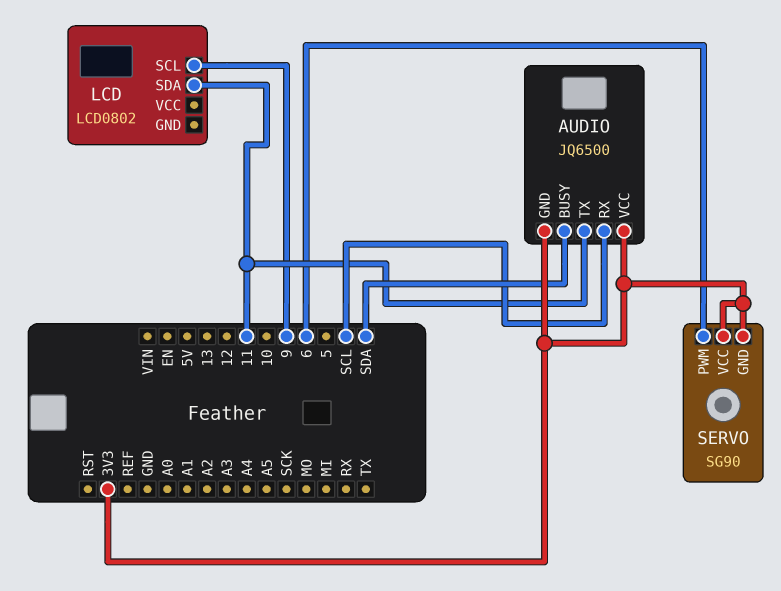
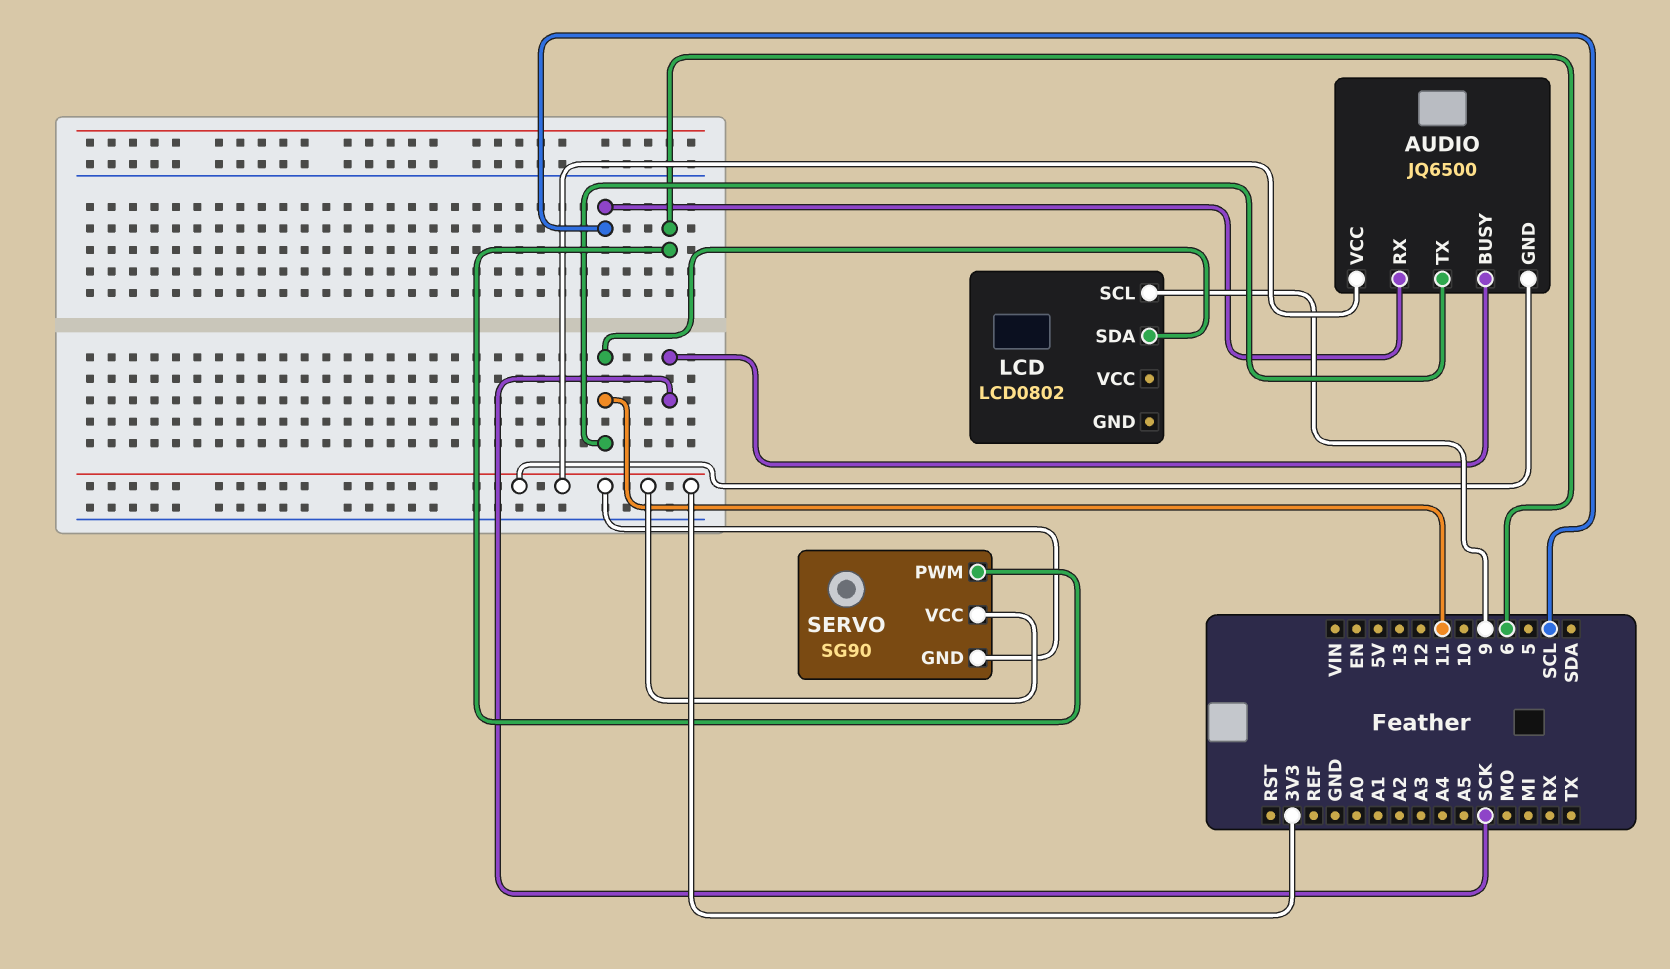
AUDIO pin BUSY: SDA -> SCK

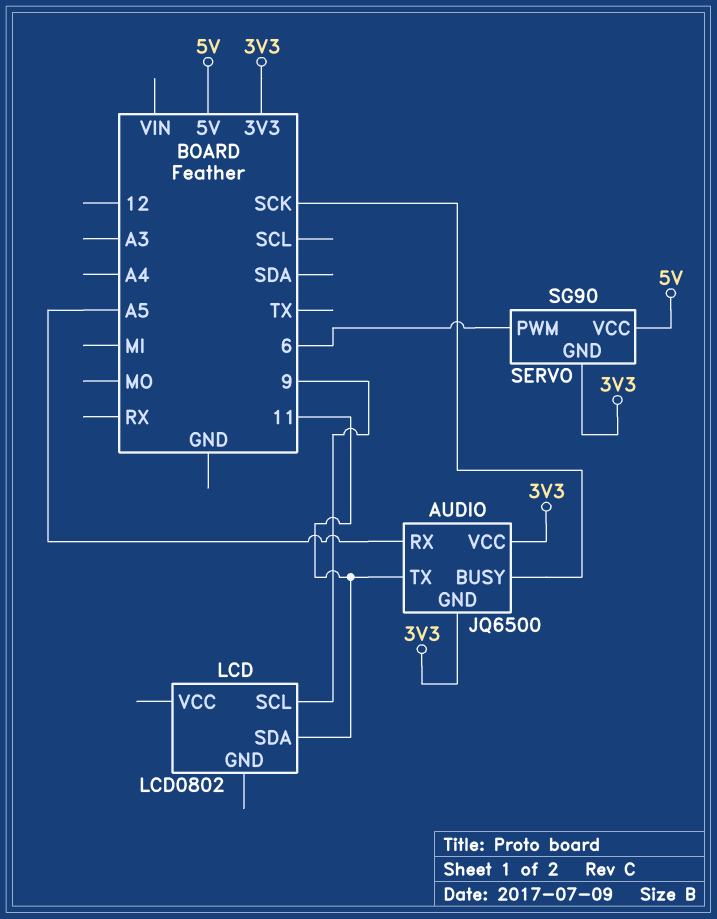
AUDIO pin RX: SCL -> A5
SERVO pin VCC: 3V3 -> 5V

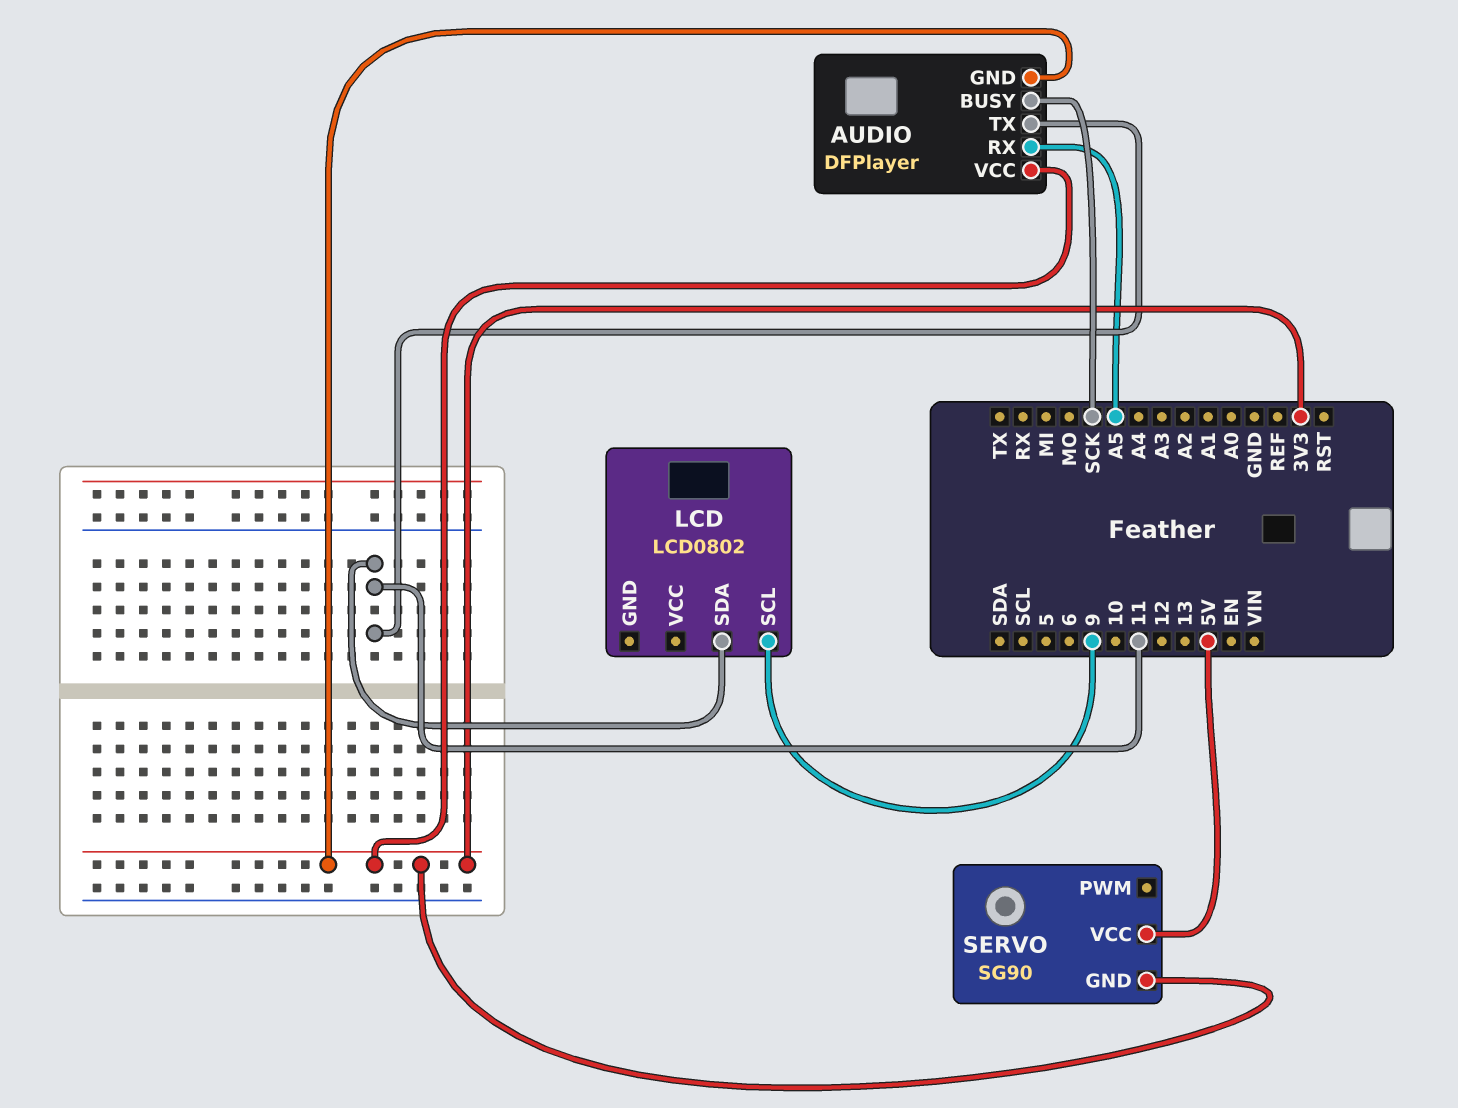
AUDIO: JQ6500 -> DFPlayer
SERVO pin PWM: 6 -> none

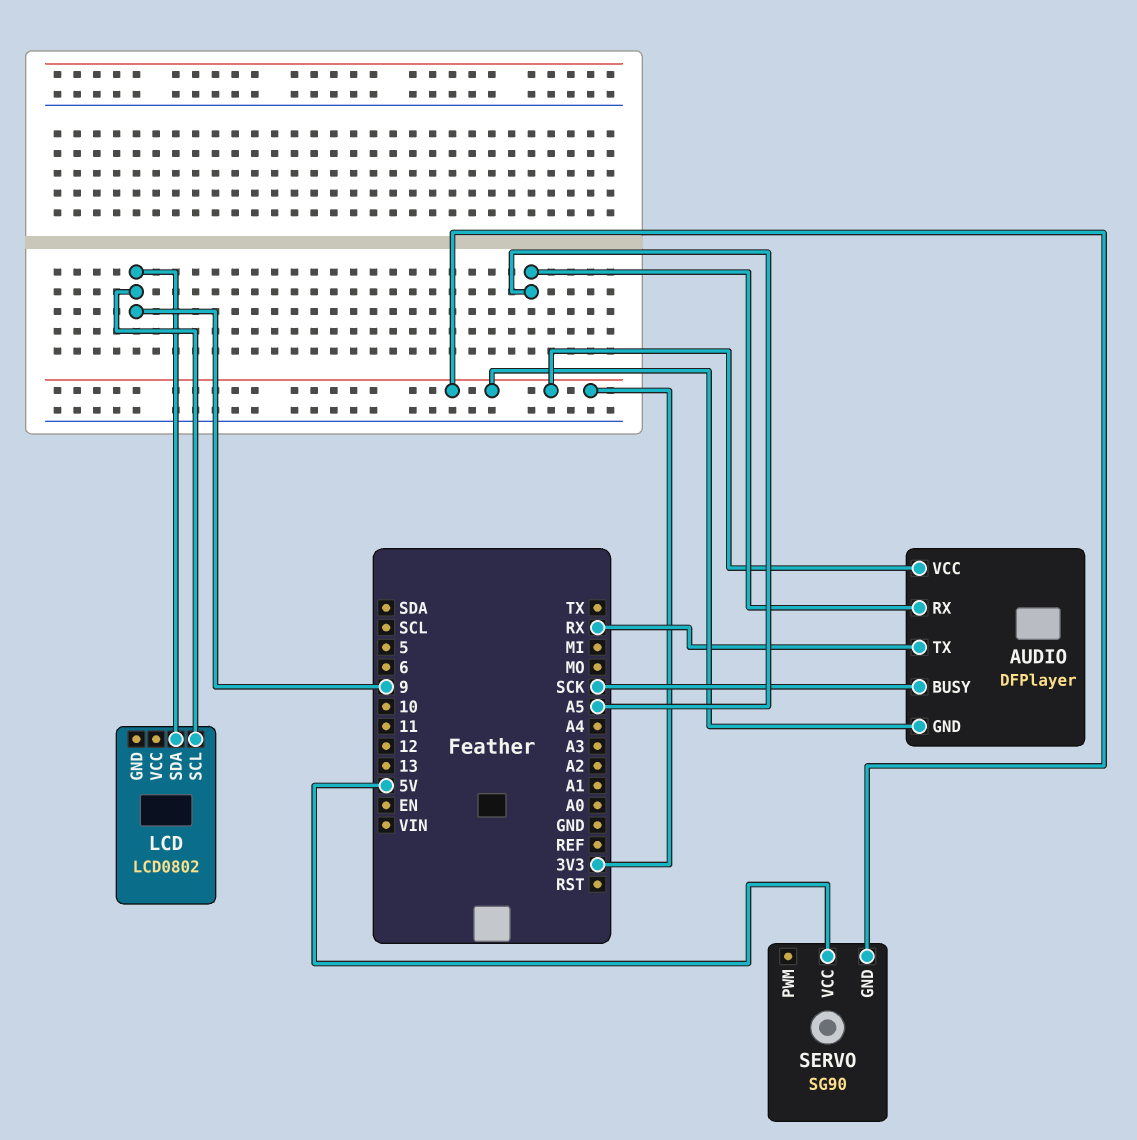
AUDIO pin TX: 11 -> RX
LCD pin SDA: 11 -> 9

